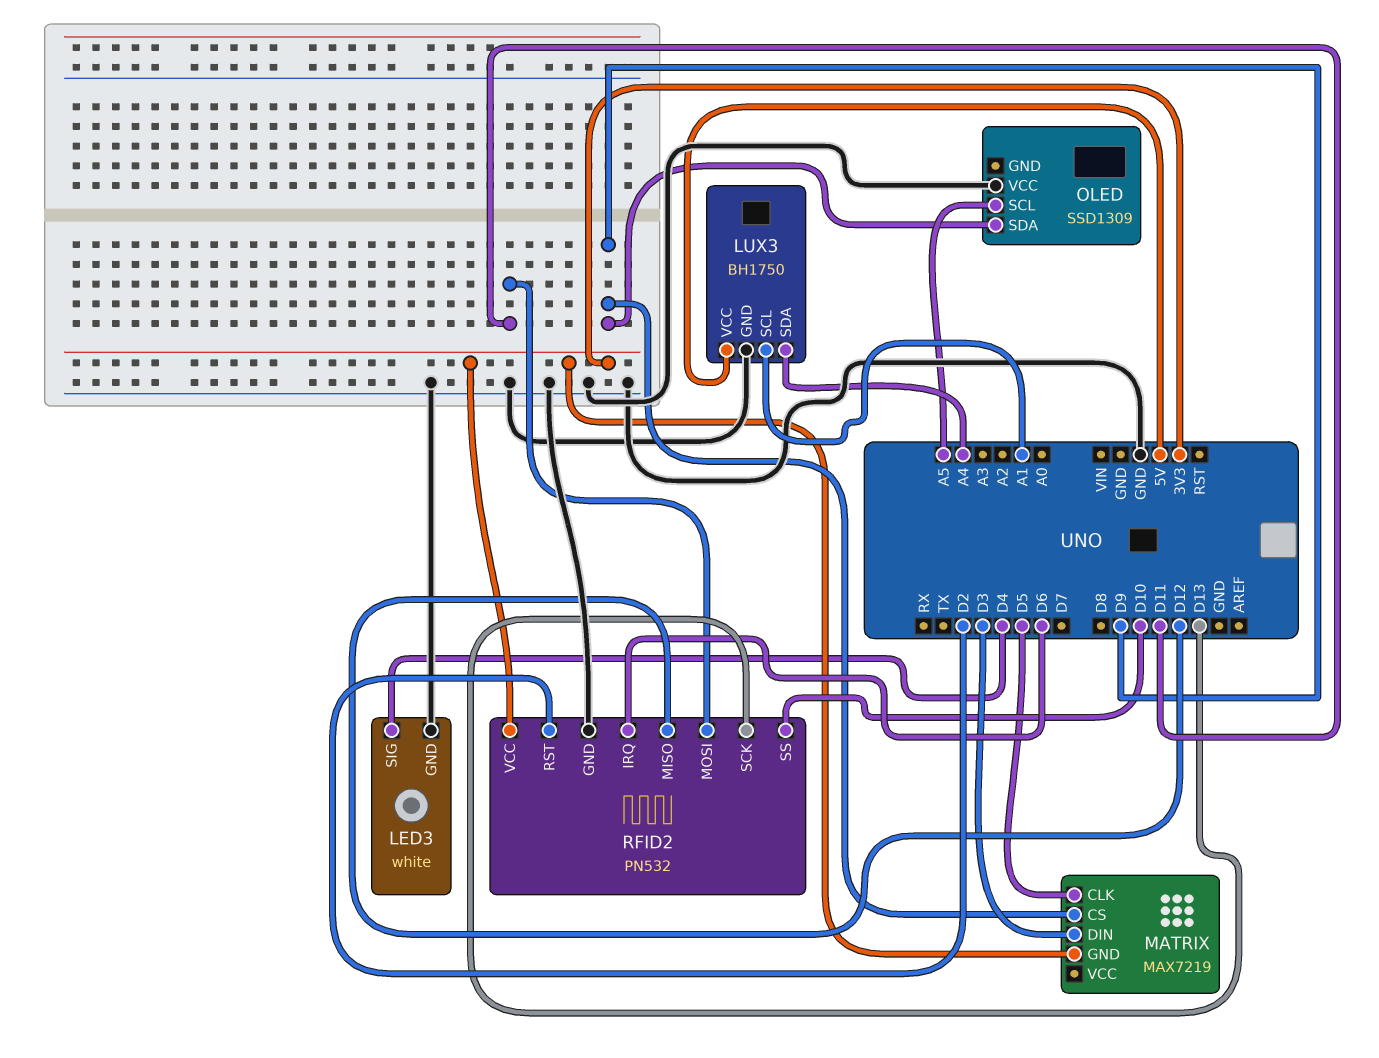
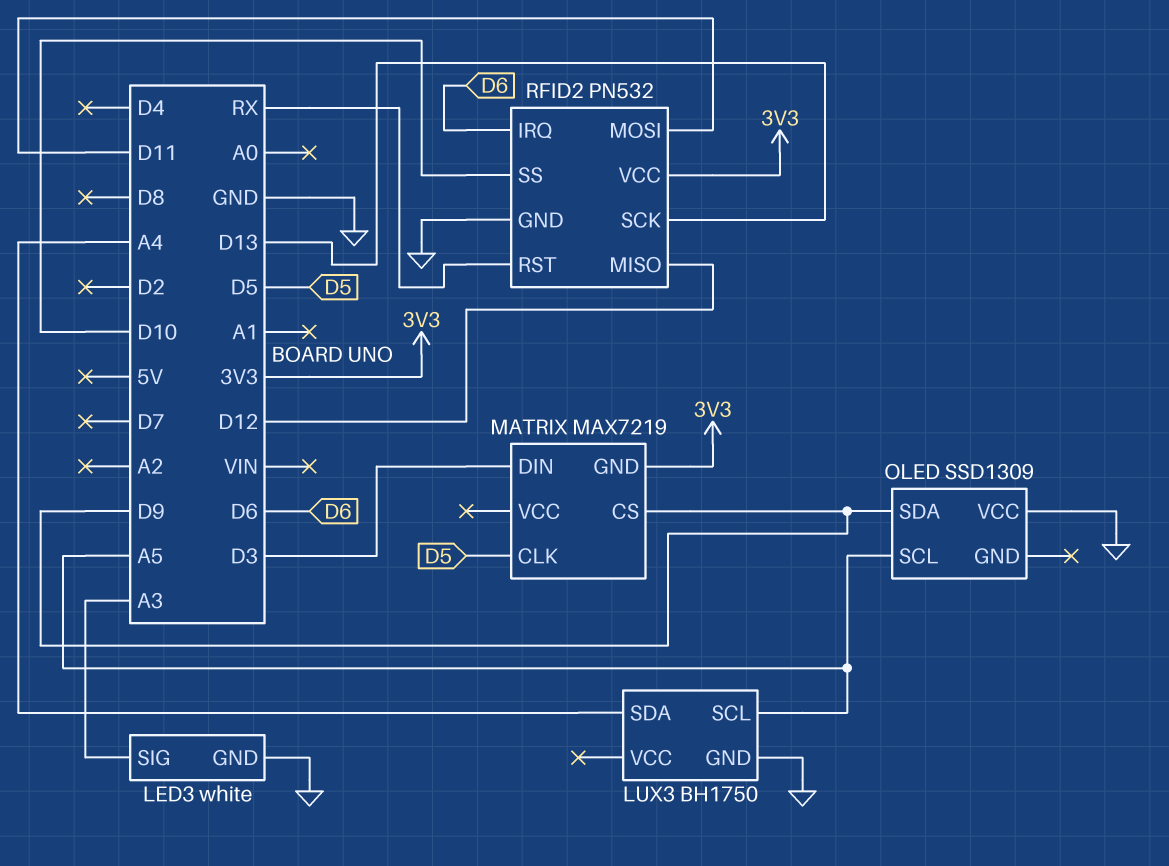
LED3 pin SIG: D4 -> A3
LUX3 pin SCL: A1 -> A5
LUX3 pin VCC: 5V -> none
RFID2 pin RST: D2 -> RX

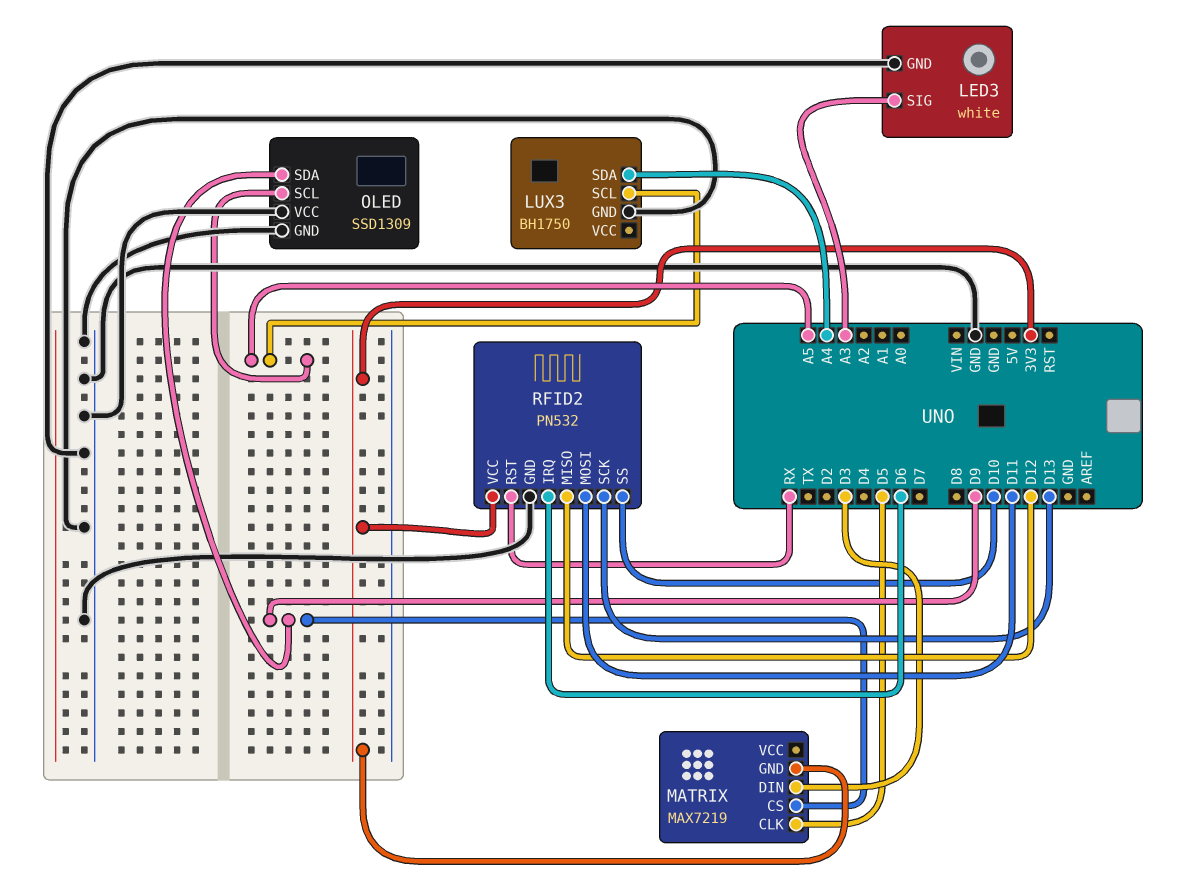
OLED pin GND: none -> GND

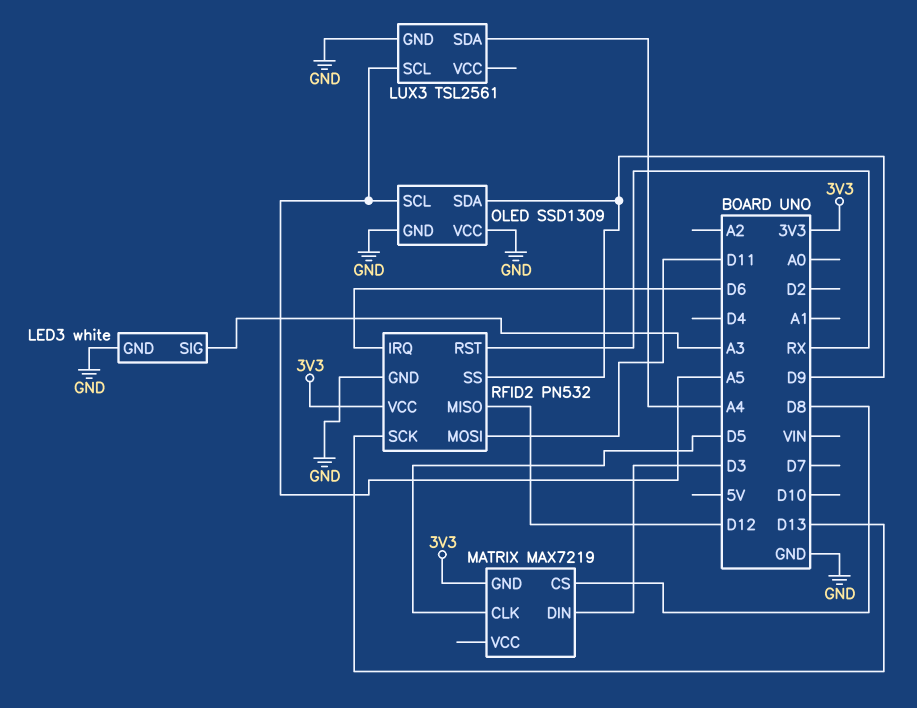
LUX3: BH1750 -> TSL2561
MATRIX pin CS: D9 -> D8
RFID2 pin SS: D10 -> D9

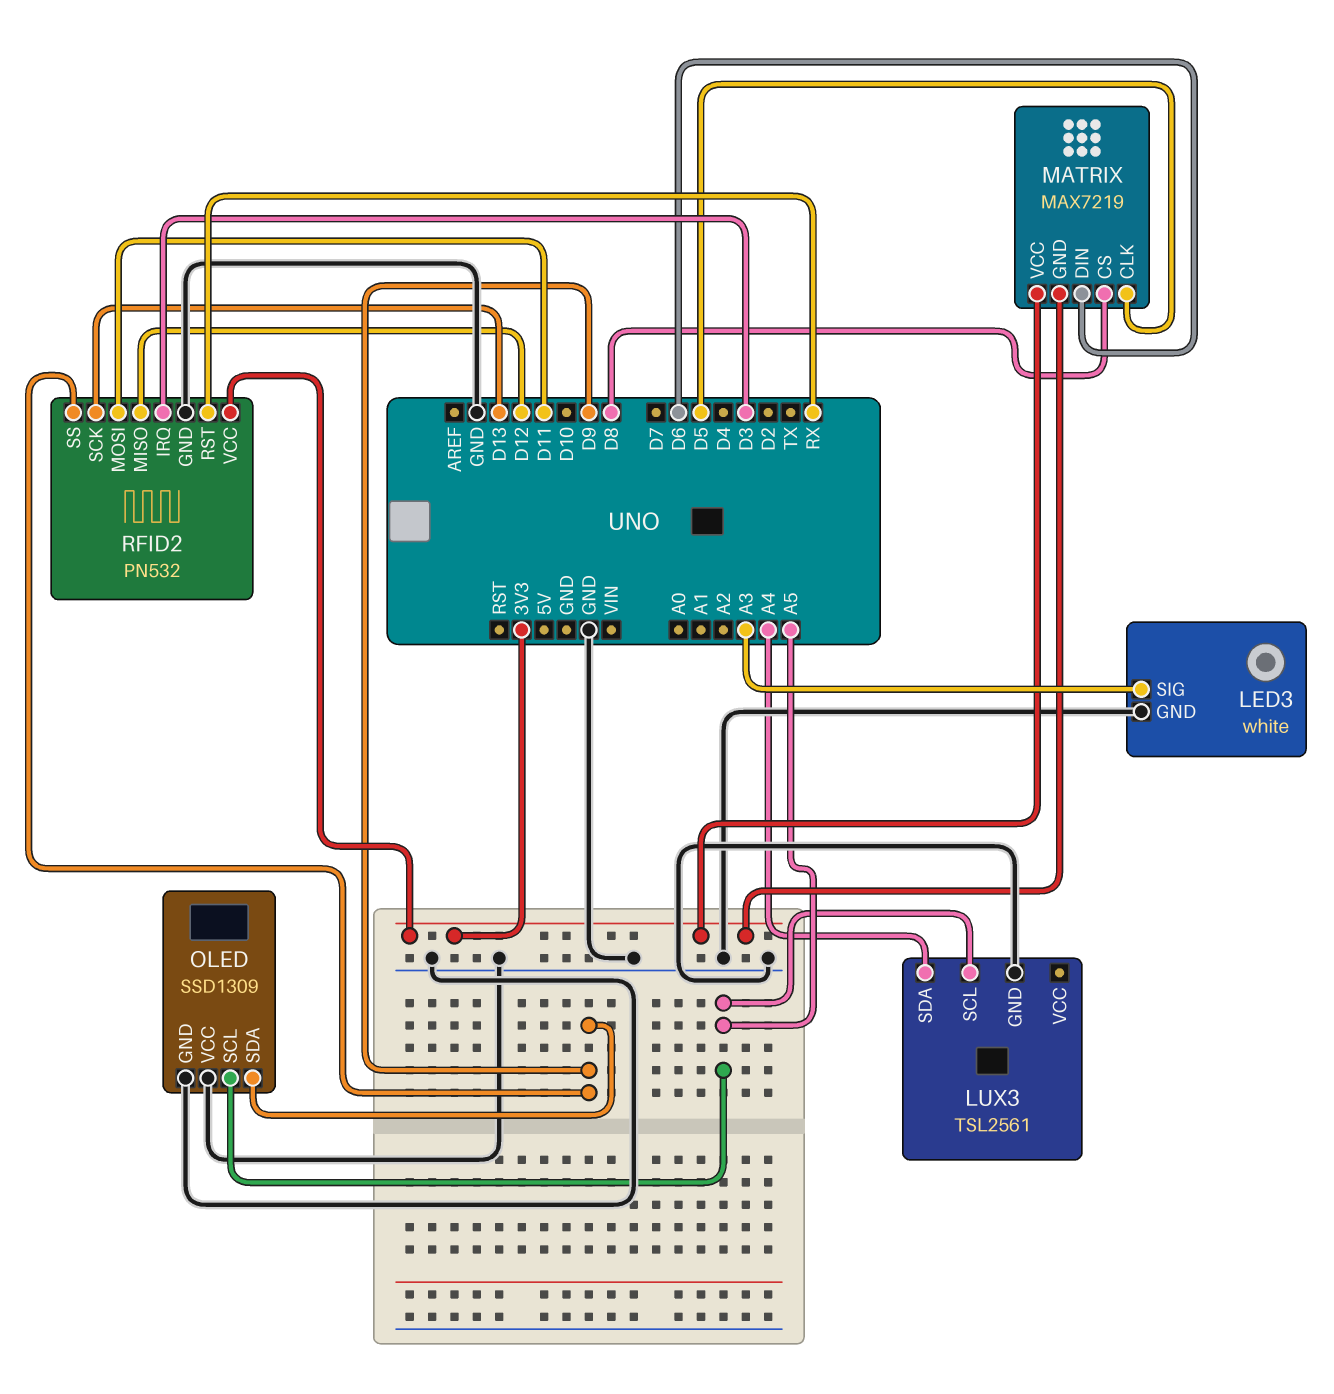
MATRIX pin DIN: D3 -> D6
MATRIX pin VCC: none -> 3V3
RFID2 pin IRQ: D6 -> D3

